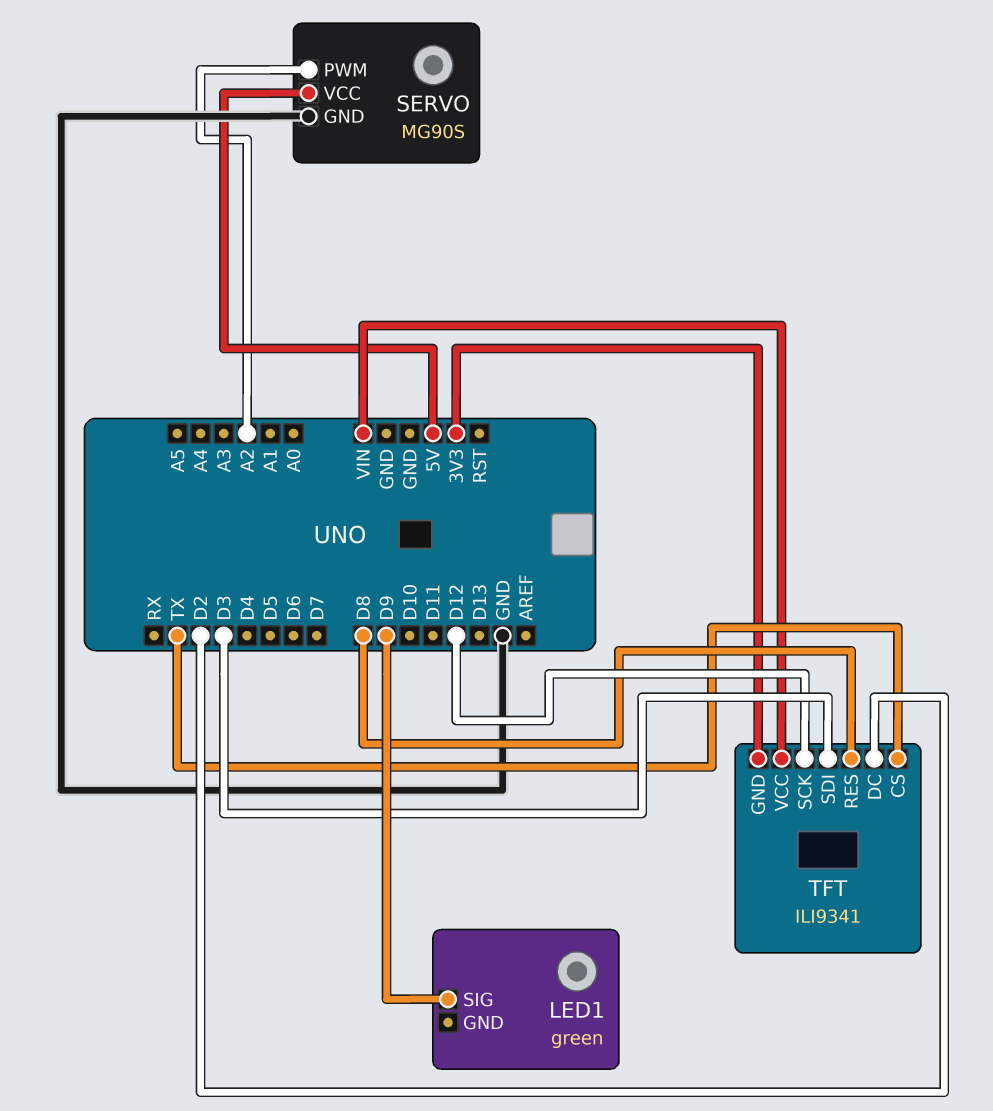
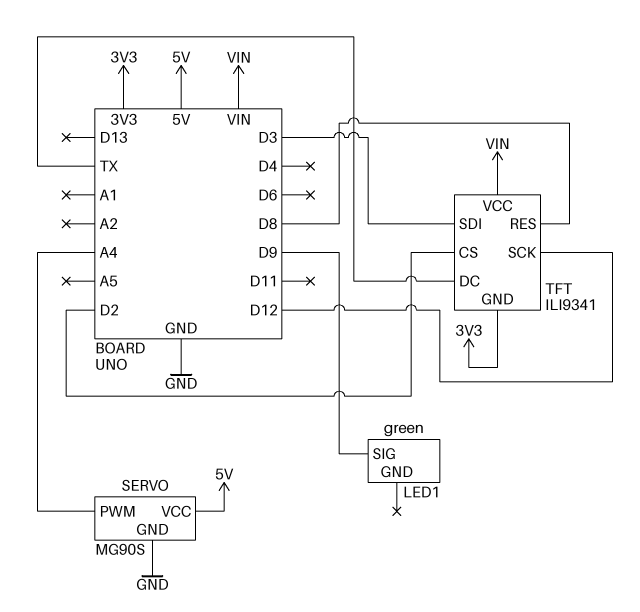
SERVO pin PWM: A2 -> A4
TFT pin CS: TX -> D2
TFT pin DC: D2 -> TX

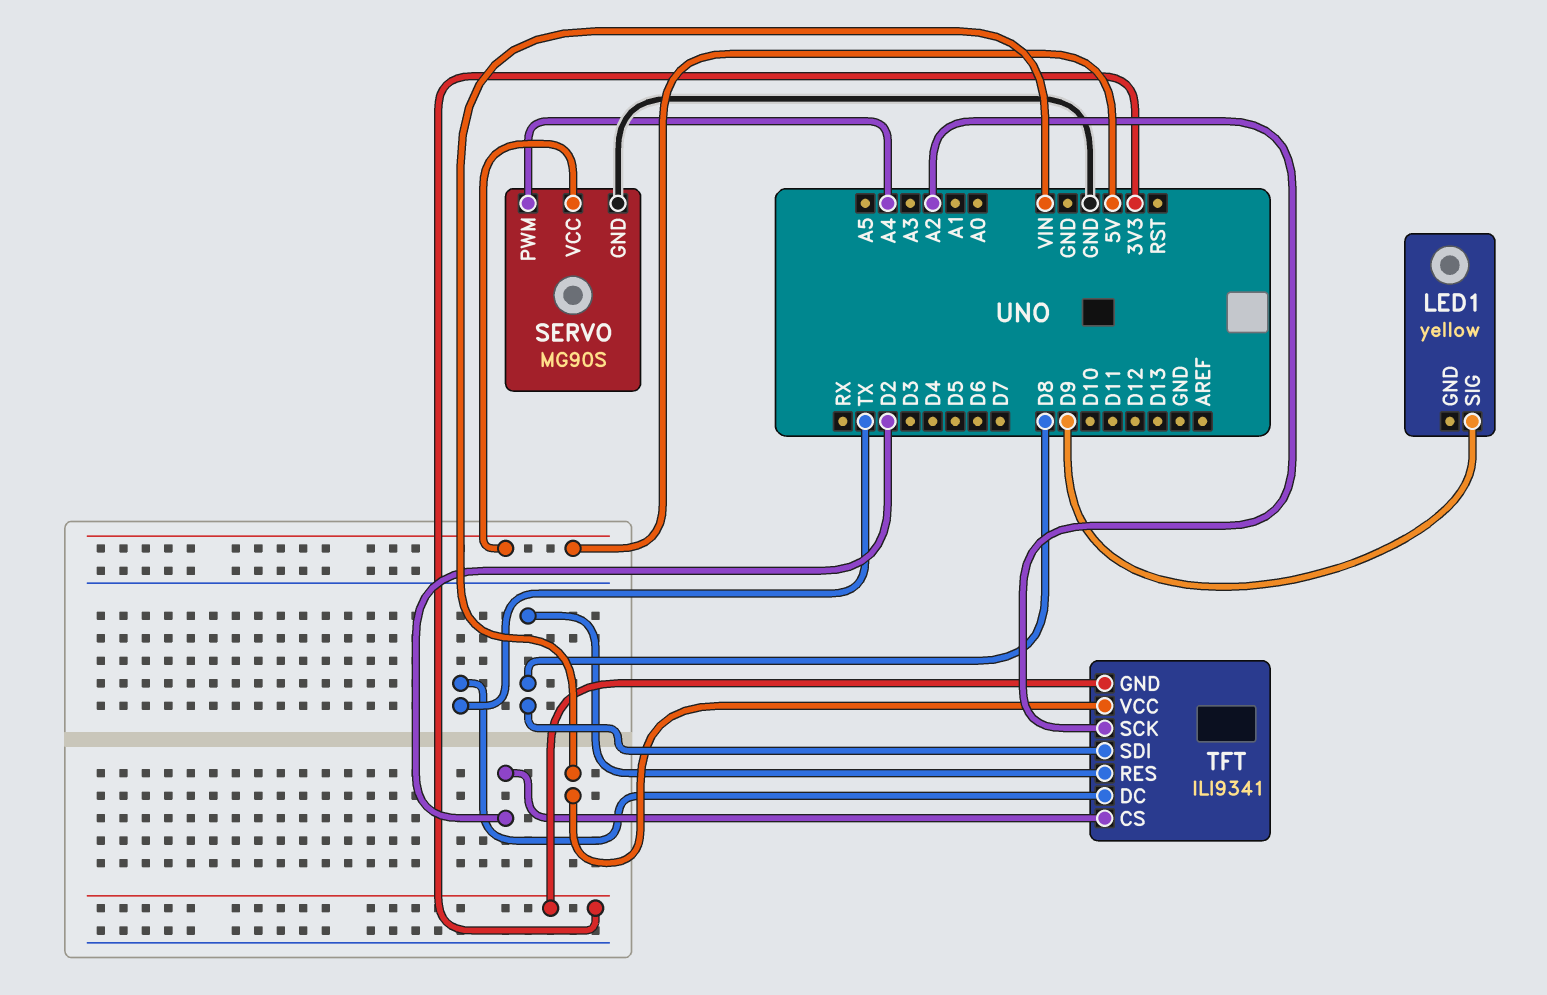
LED1: green -> yellow
TFT pin SCK: D12 -> A2
TFT pin SDI: D3 -> D8

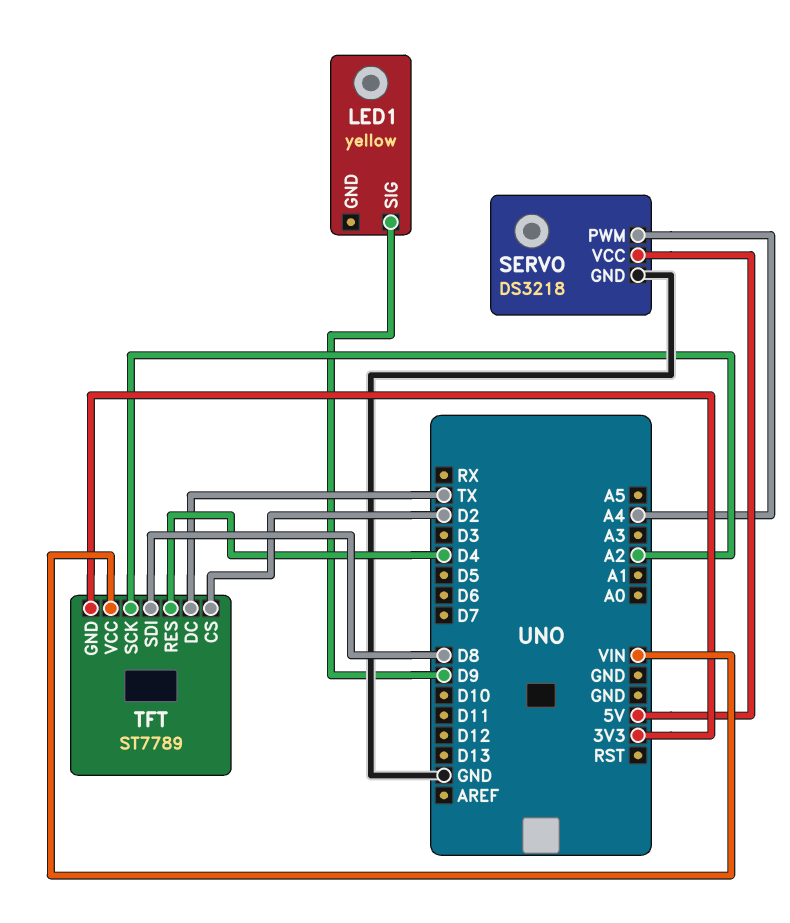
SERVO: MG90S -> DS3218
TFT: ILI9341 -> ST7789
TFT pin RES: D8 -> D4

